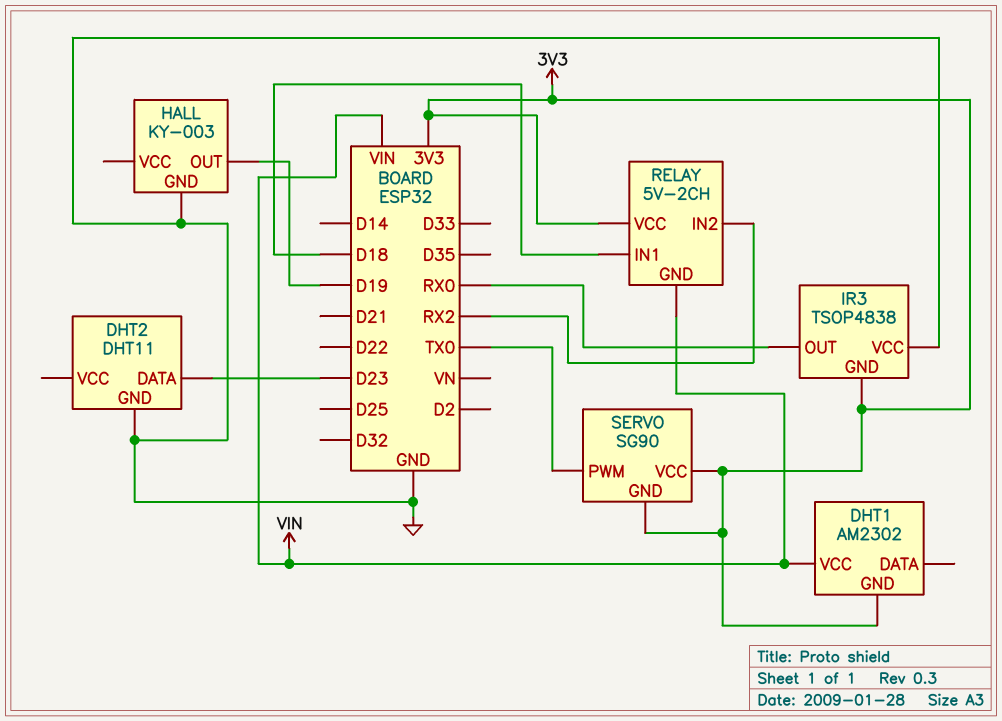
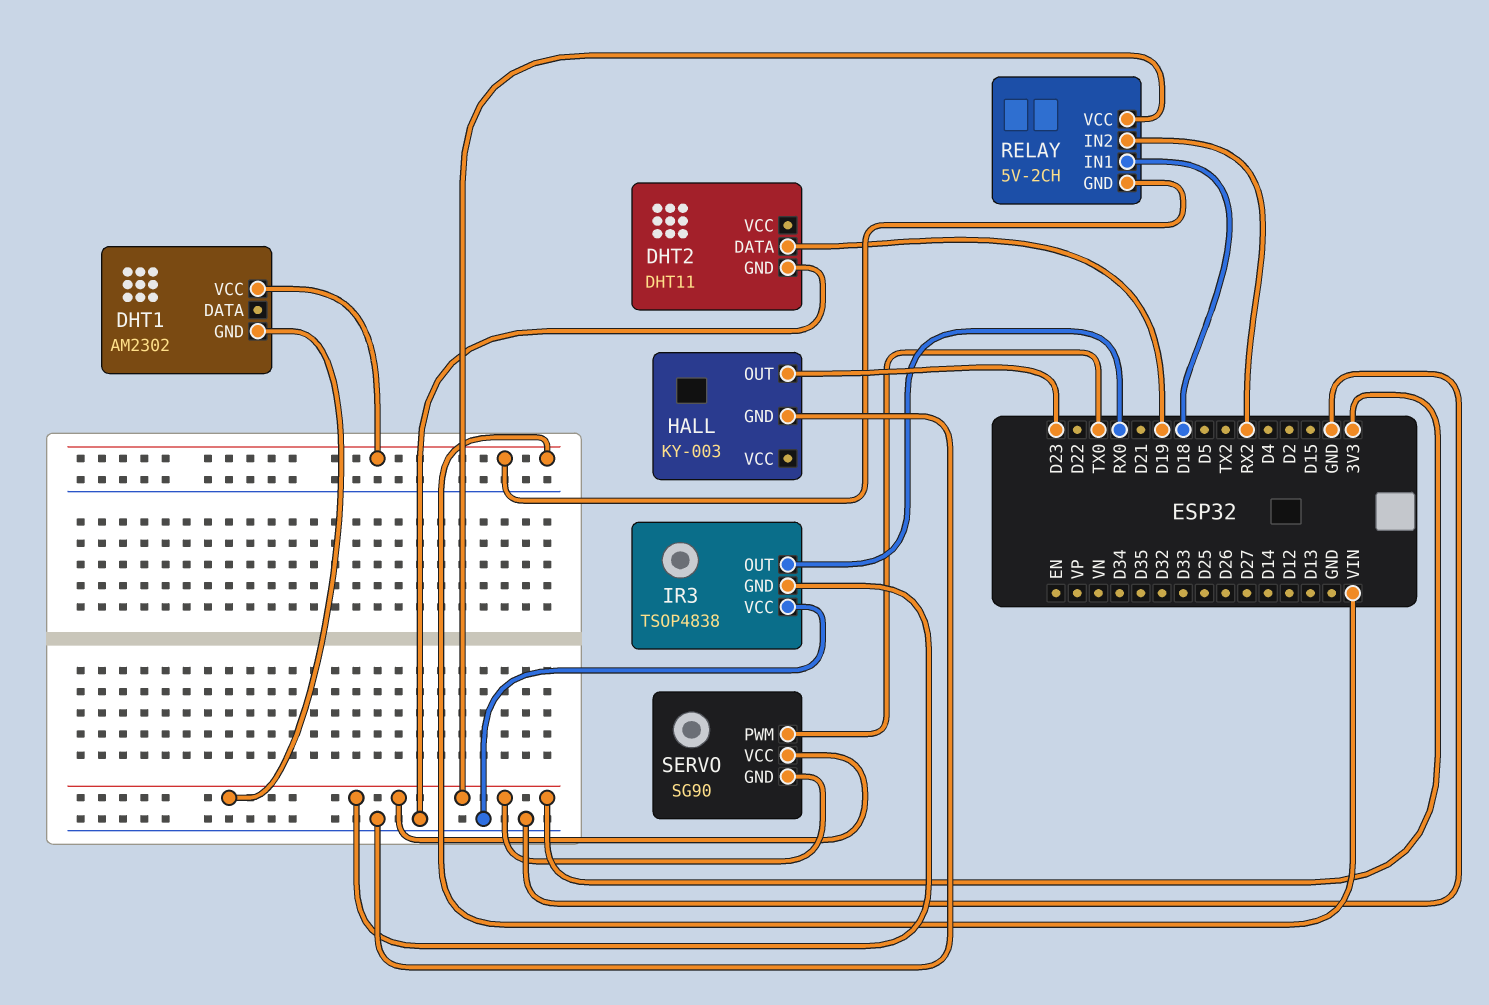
DHT2 pin DATA: D23 -> D19
HALL pin OUT: D19 -> D23

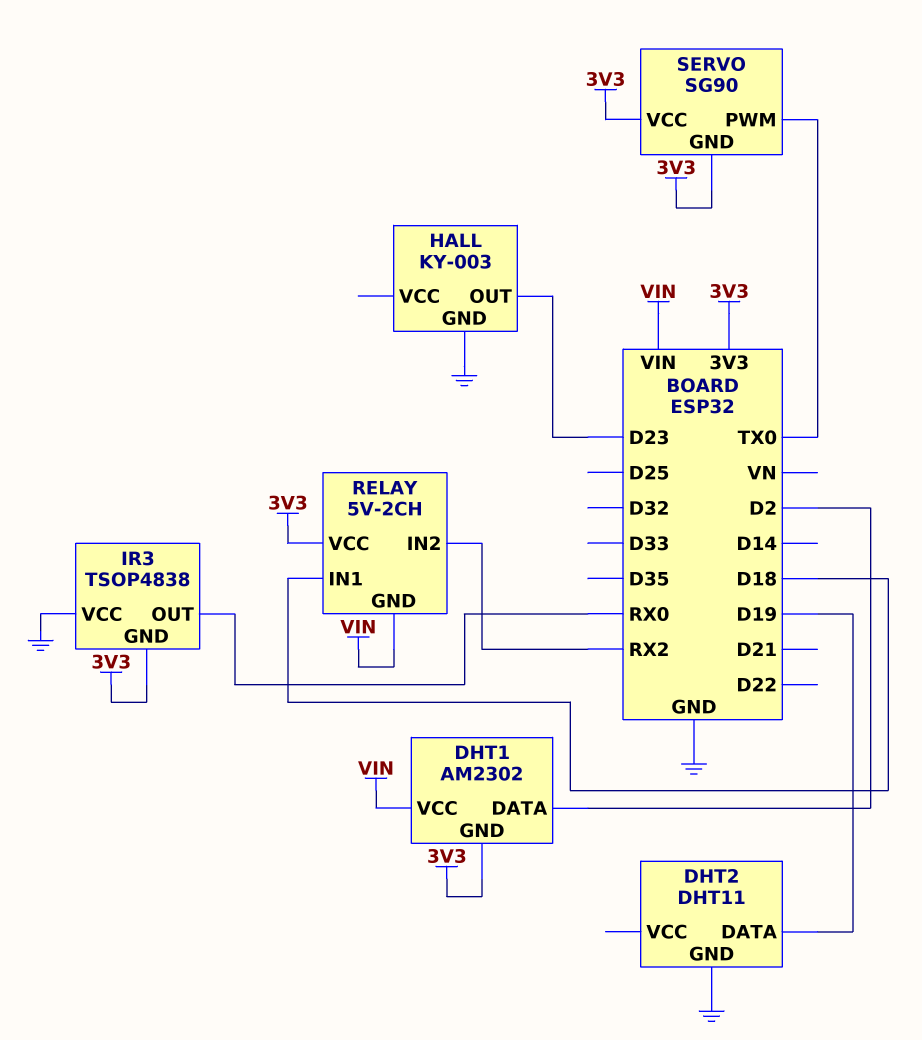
DHT1 pin DATA: none -> D2

